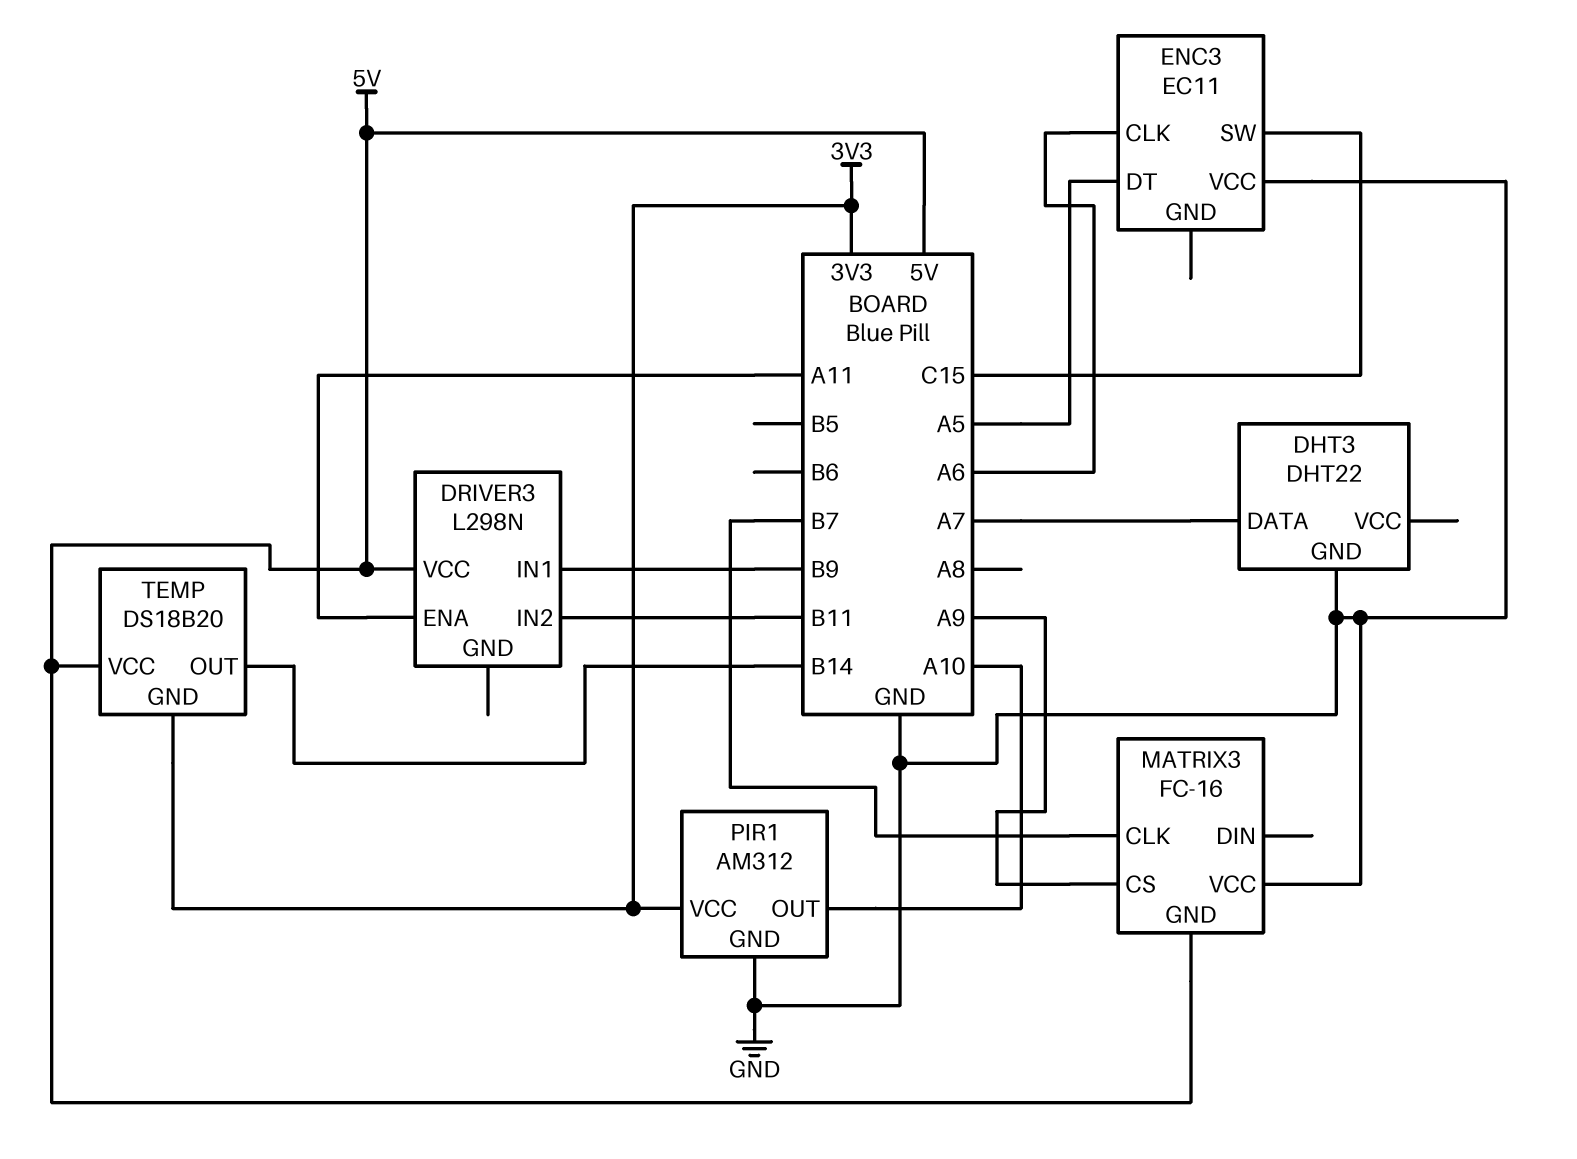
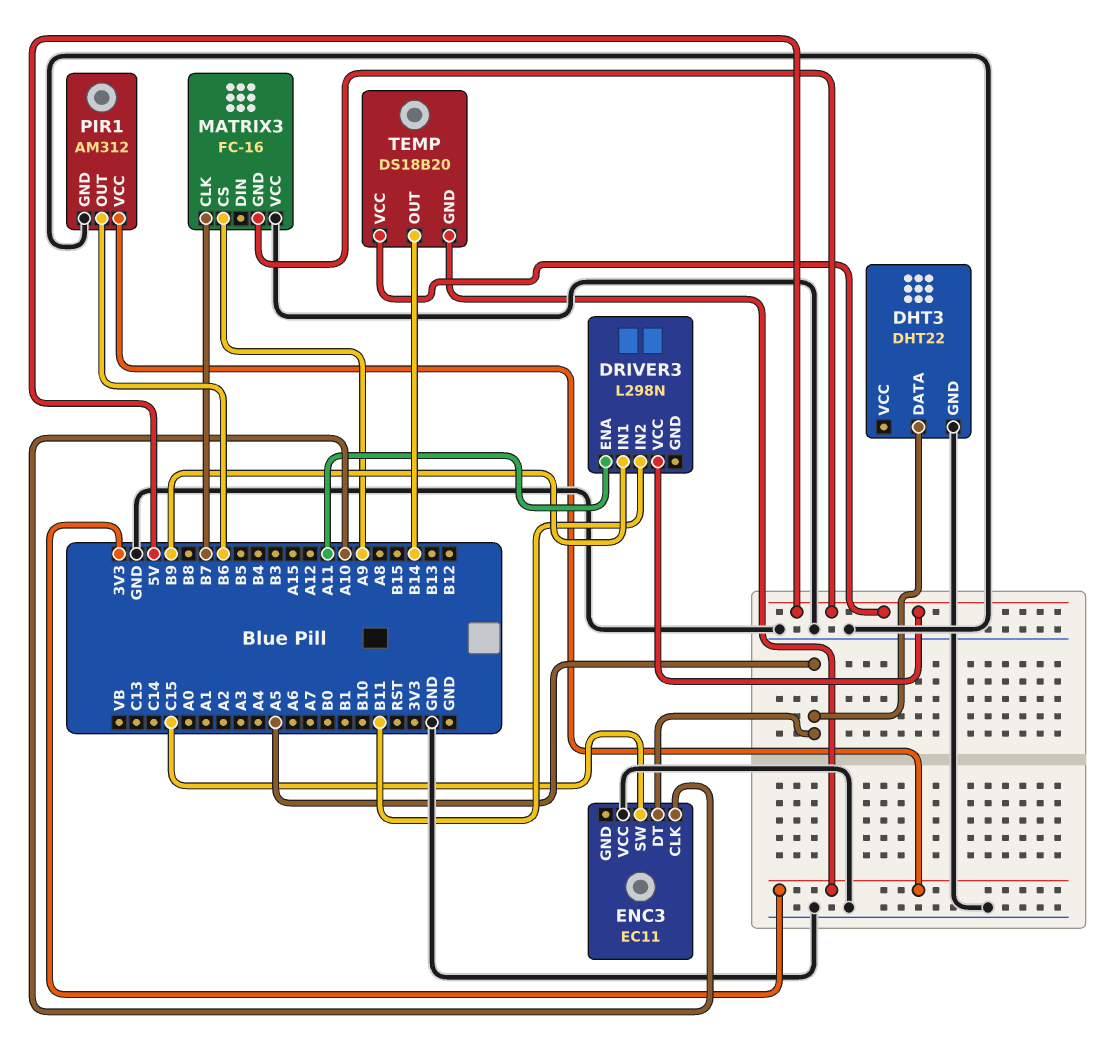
DHT3 pin DATA: A7 -> A5
ENC3 pin CLK: A6 -> A10
PIR1 pin OUT: A10 -> B6

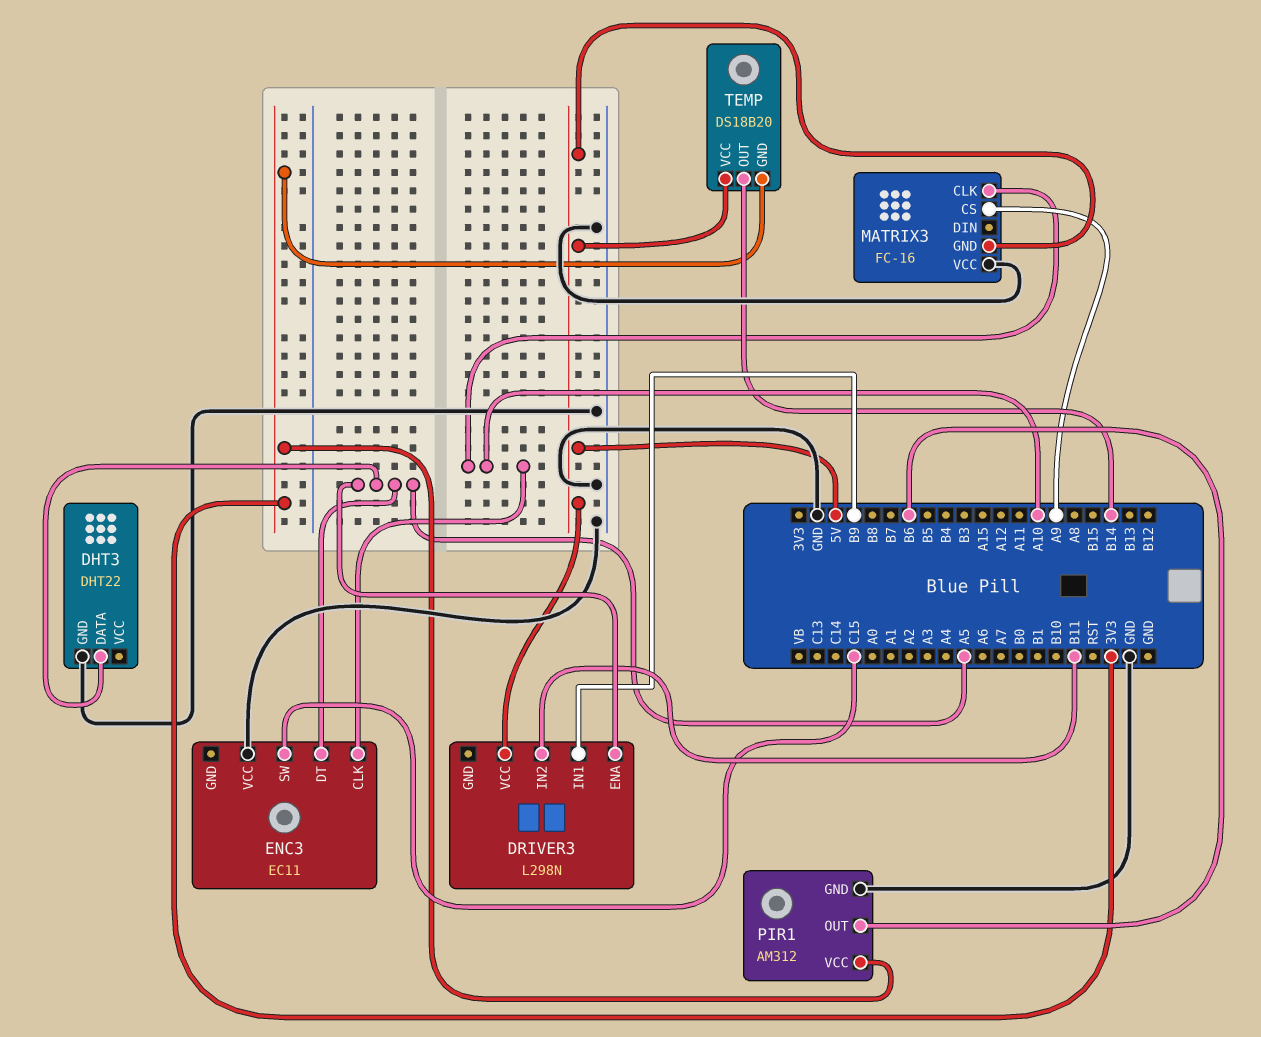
DRIVER3 pin ENA: A11 -> A5
MATRIX3 pin CLK: B7 -> A10

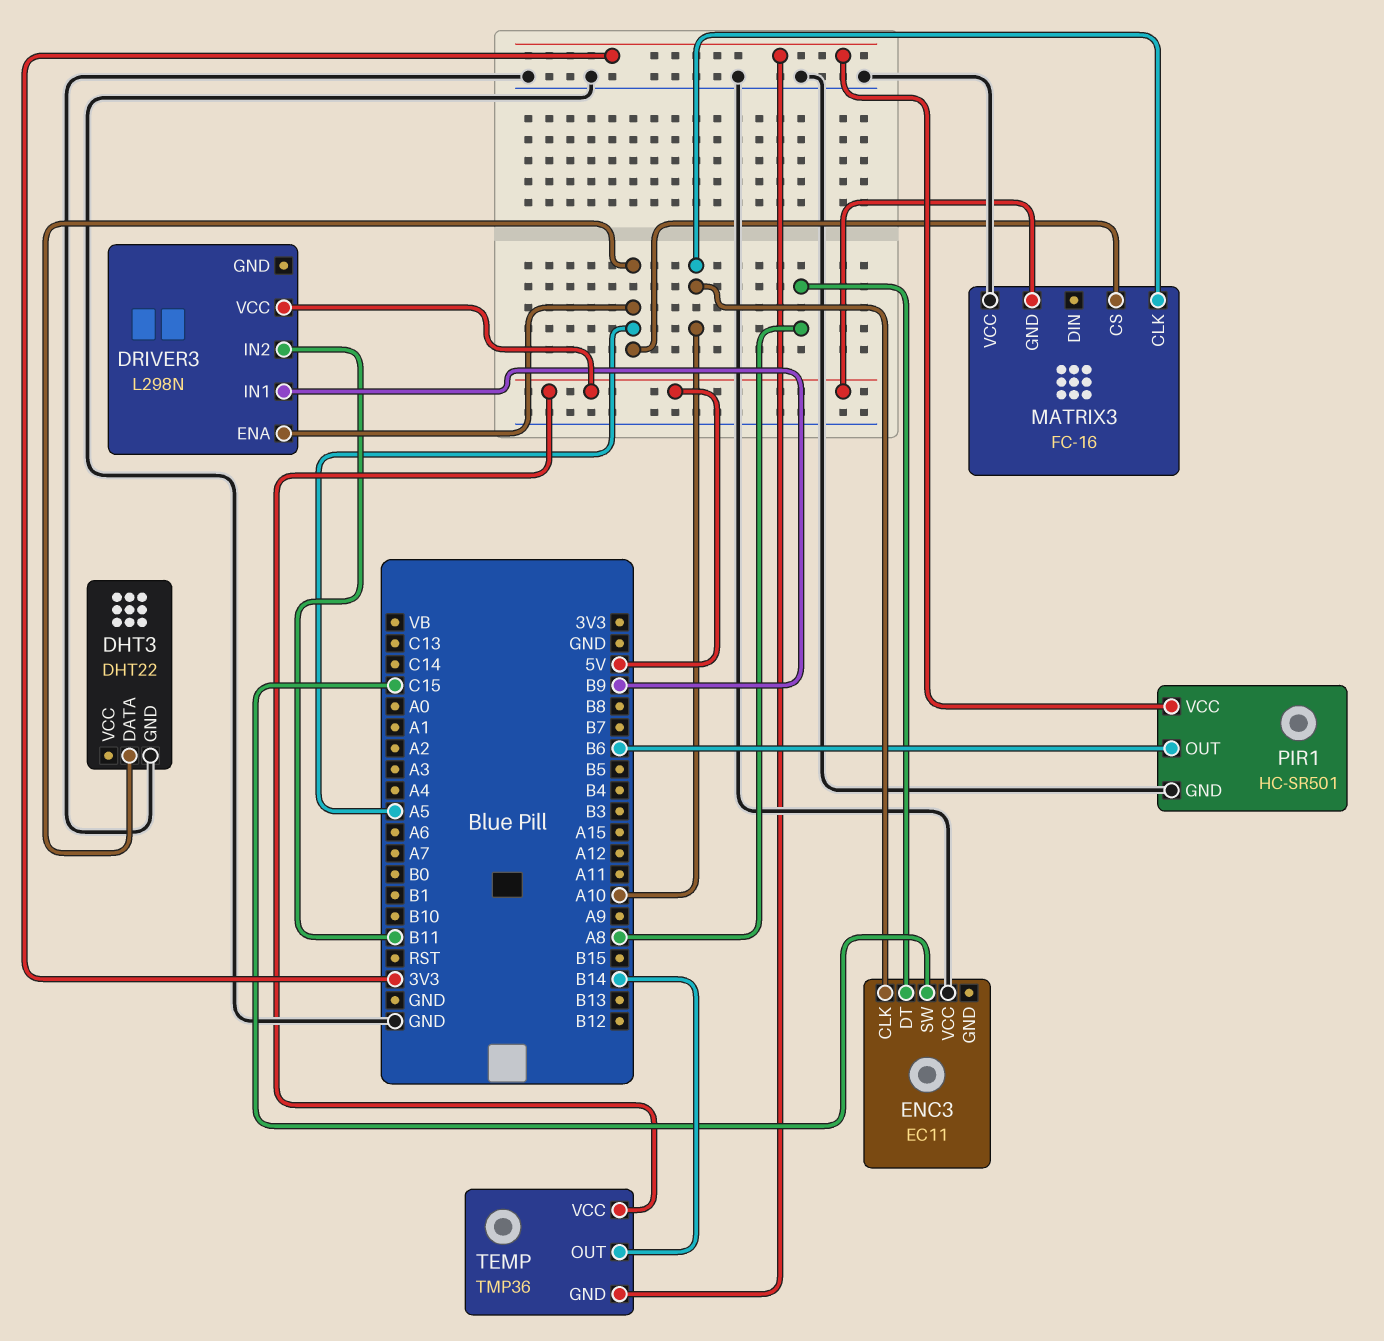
ENC3 pin DT: A5 -> A8
MATRIX3 pin CS: A9 -> A5
PIR1: AM312 -> HC-SR501
TEMP: DS18B20 -> TMP36

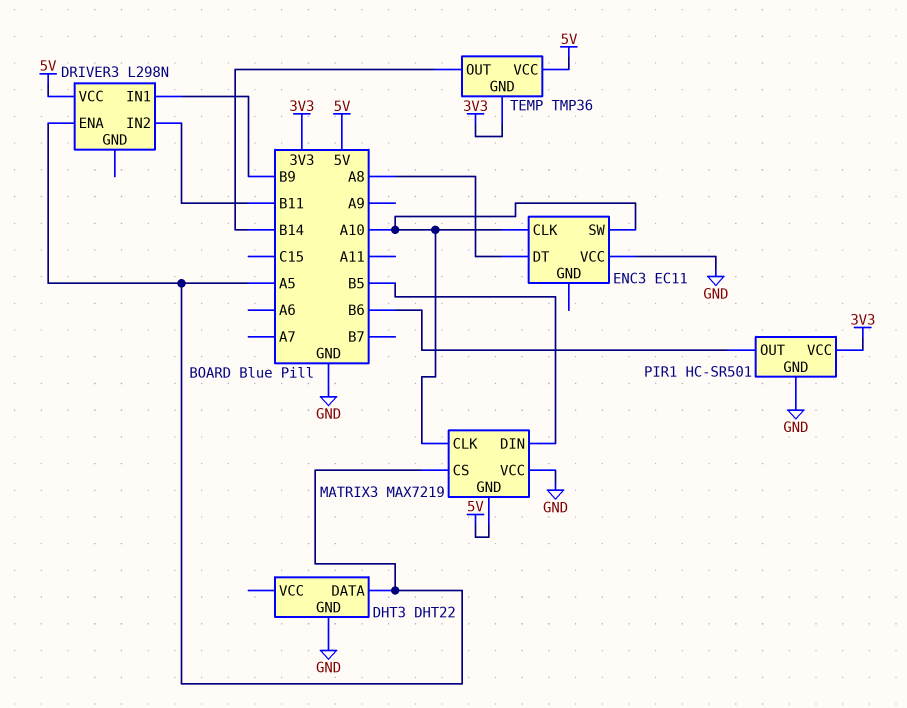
ENC3 pin SW: C15 -> A10
MATRIX3: FC-16 -> MAX7219
MATRIX3 pin DIN: none -> B5

